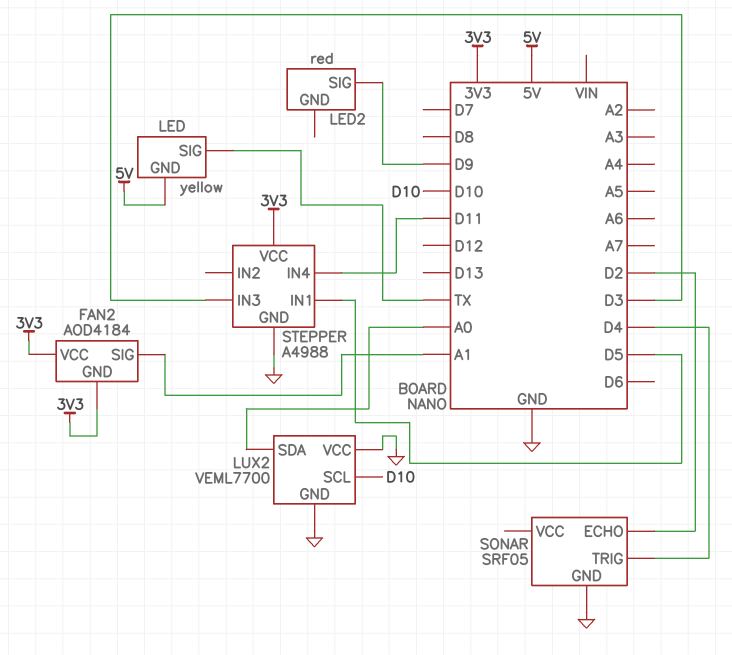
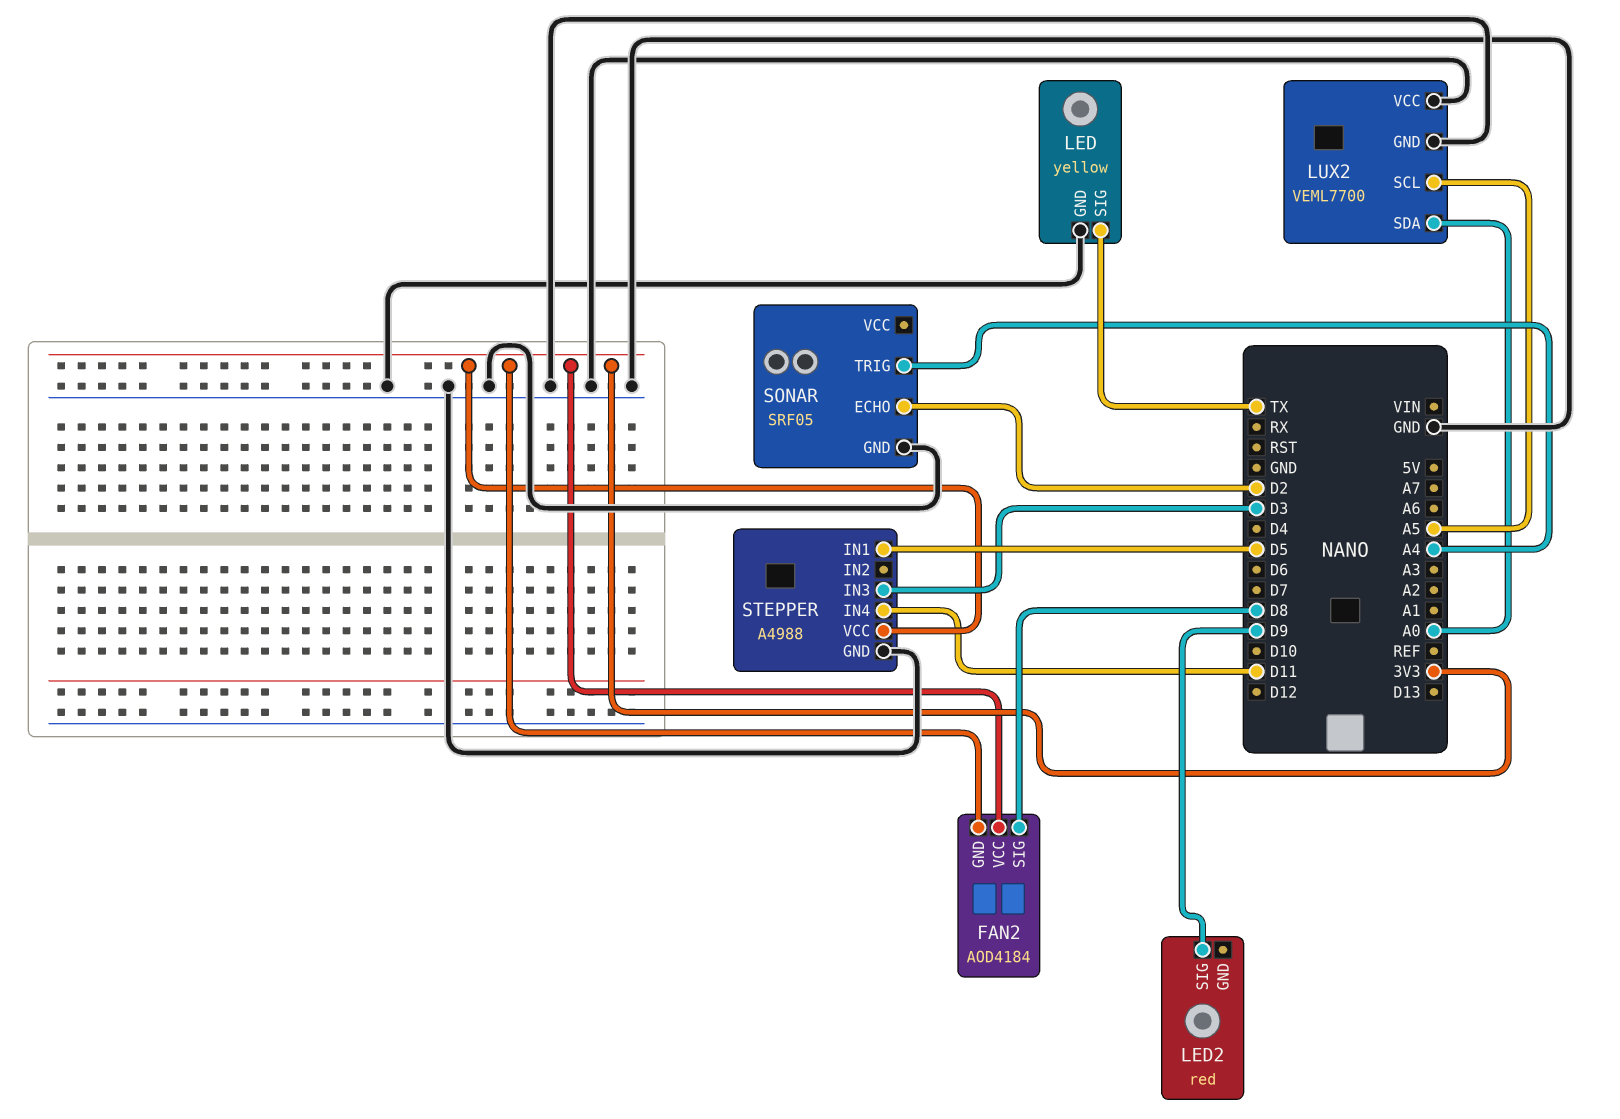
FAN2 pin SIG: A1 -> D8
LED pin GND: 5V -> GND
LUX2 pin SCL: D10 -> A5
SONAR pin TRIG: D4 -> A4

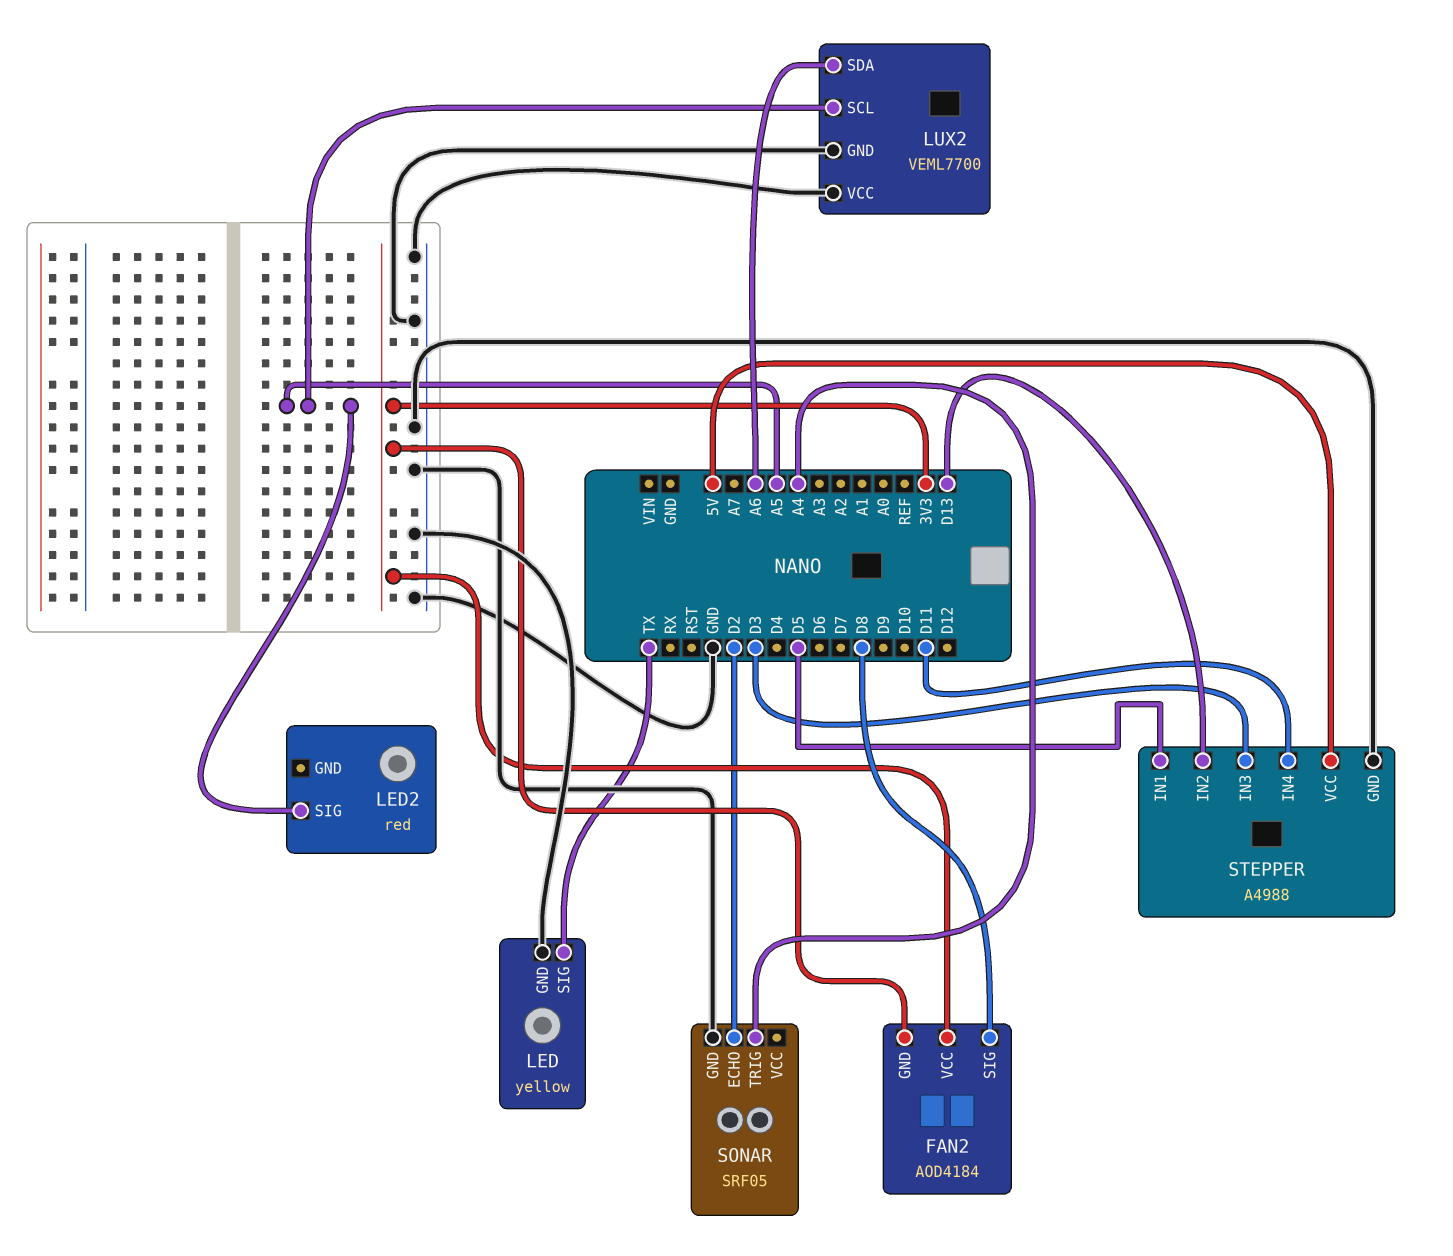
LED2 pin SIG: D9 -> A5
LUX2 pin SDA: A0 -> A6
STEPPER pin IN2: none -> D13
STEPPER pin VCC: 3V3 -> 5V

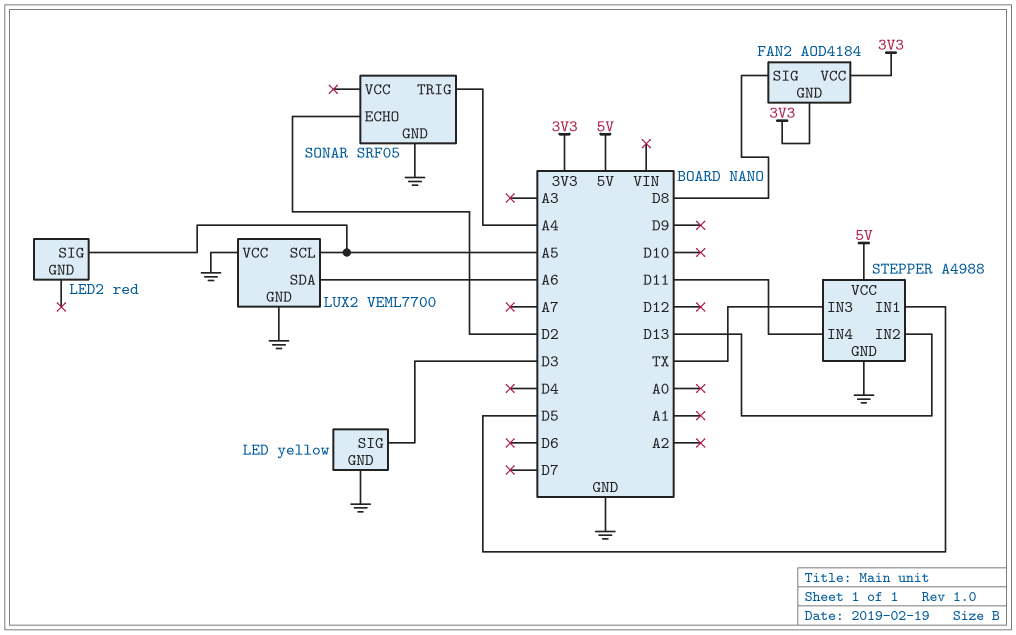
LED pin SIG: TX -> D3
STEPPER pin IN3: D3 -> TX

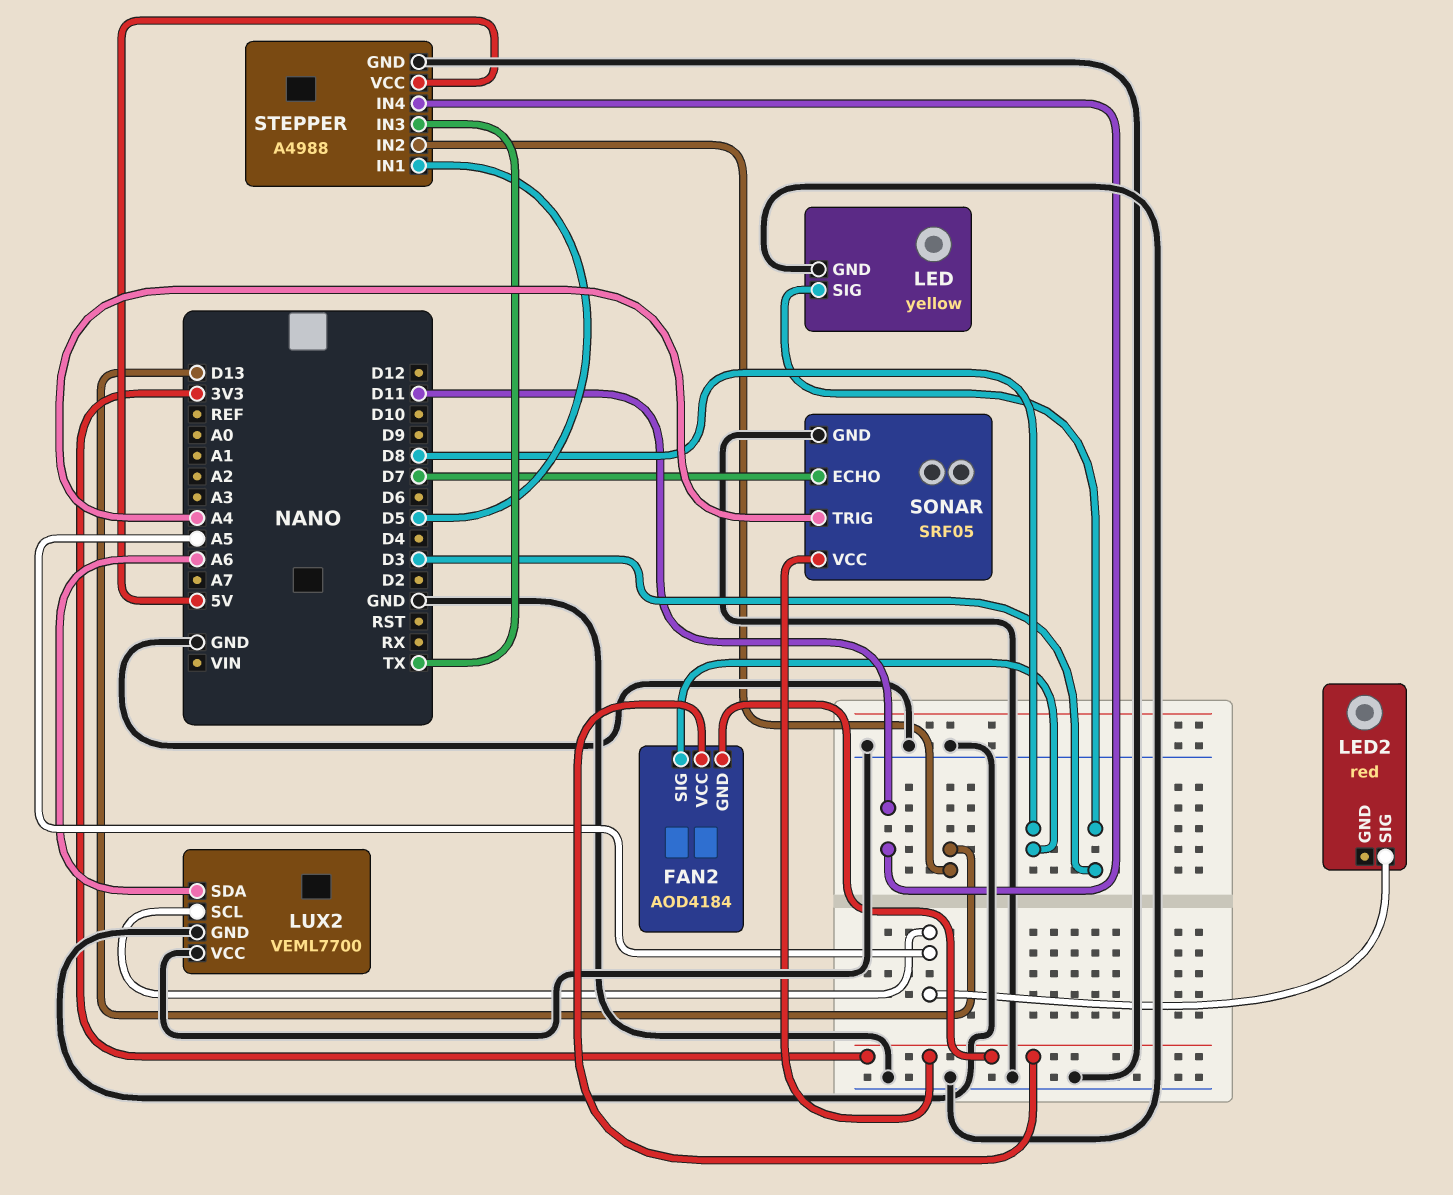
SONAR pin ECHO: D2 -> D7
SONAR pin VCC: none -> 3V3

